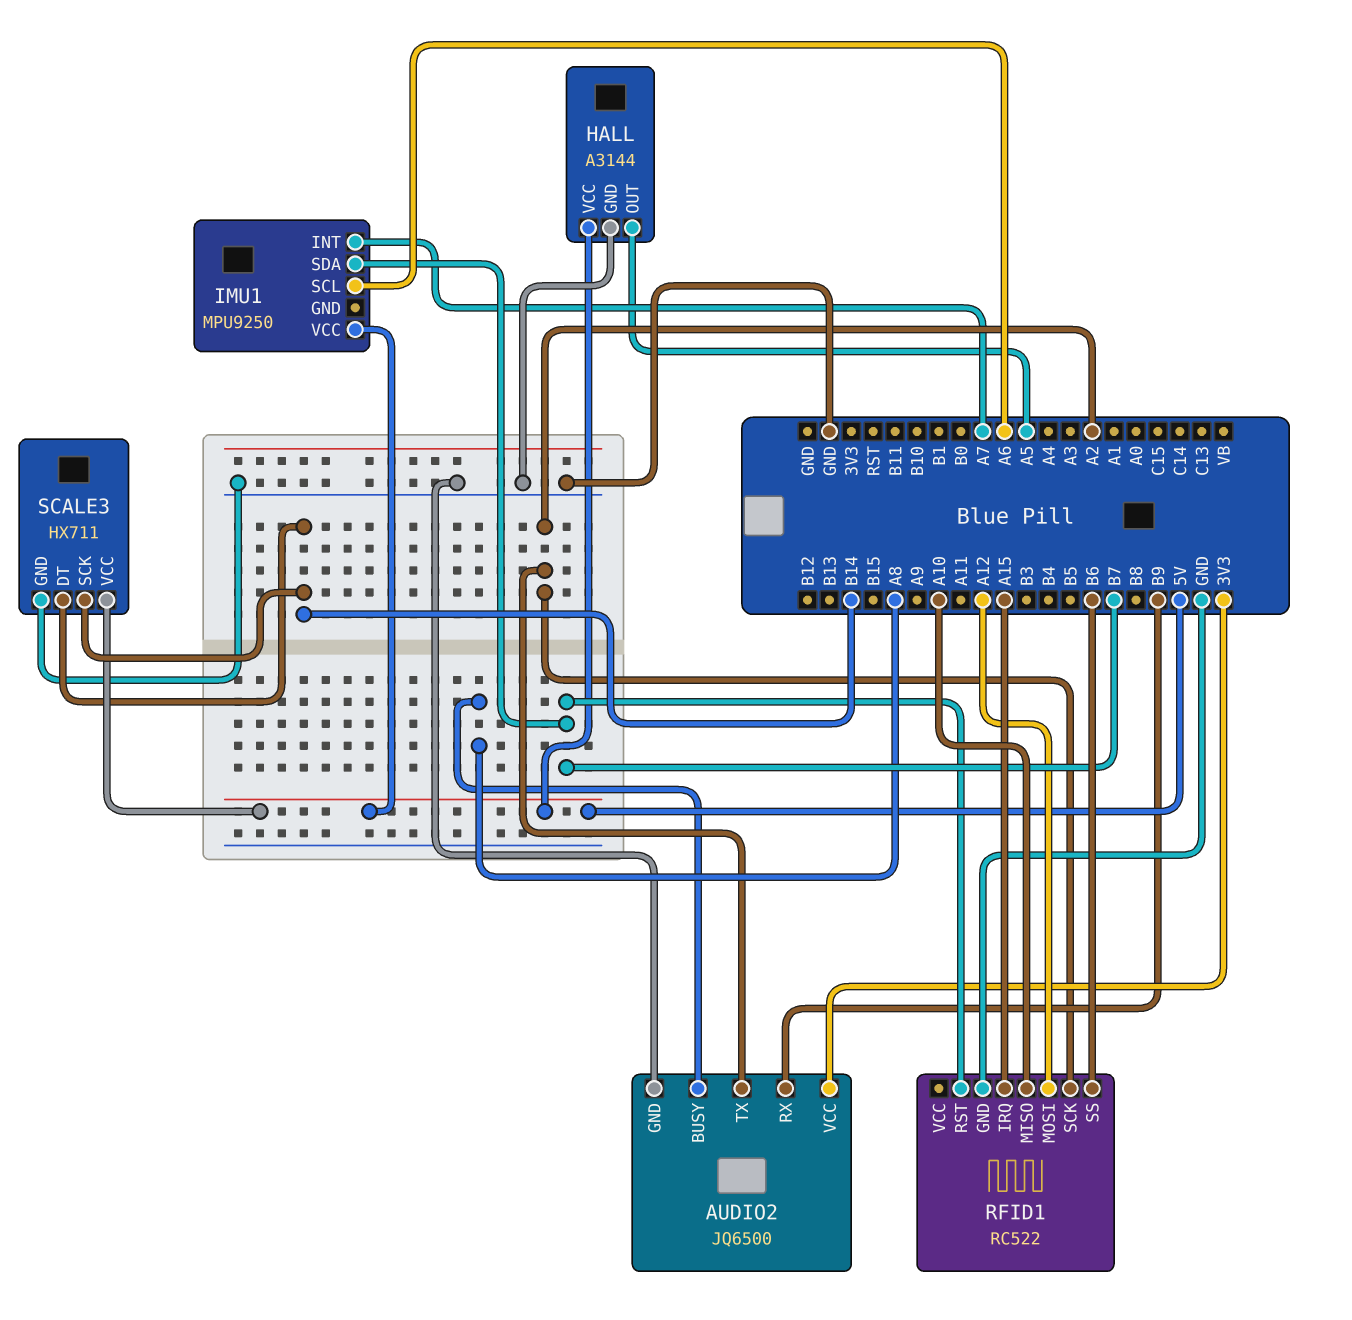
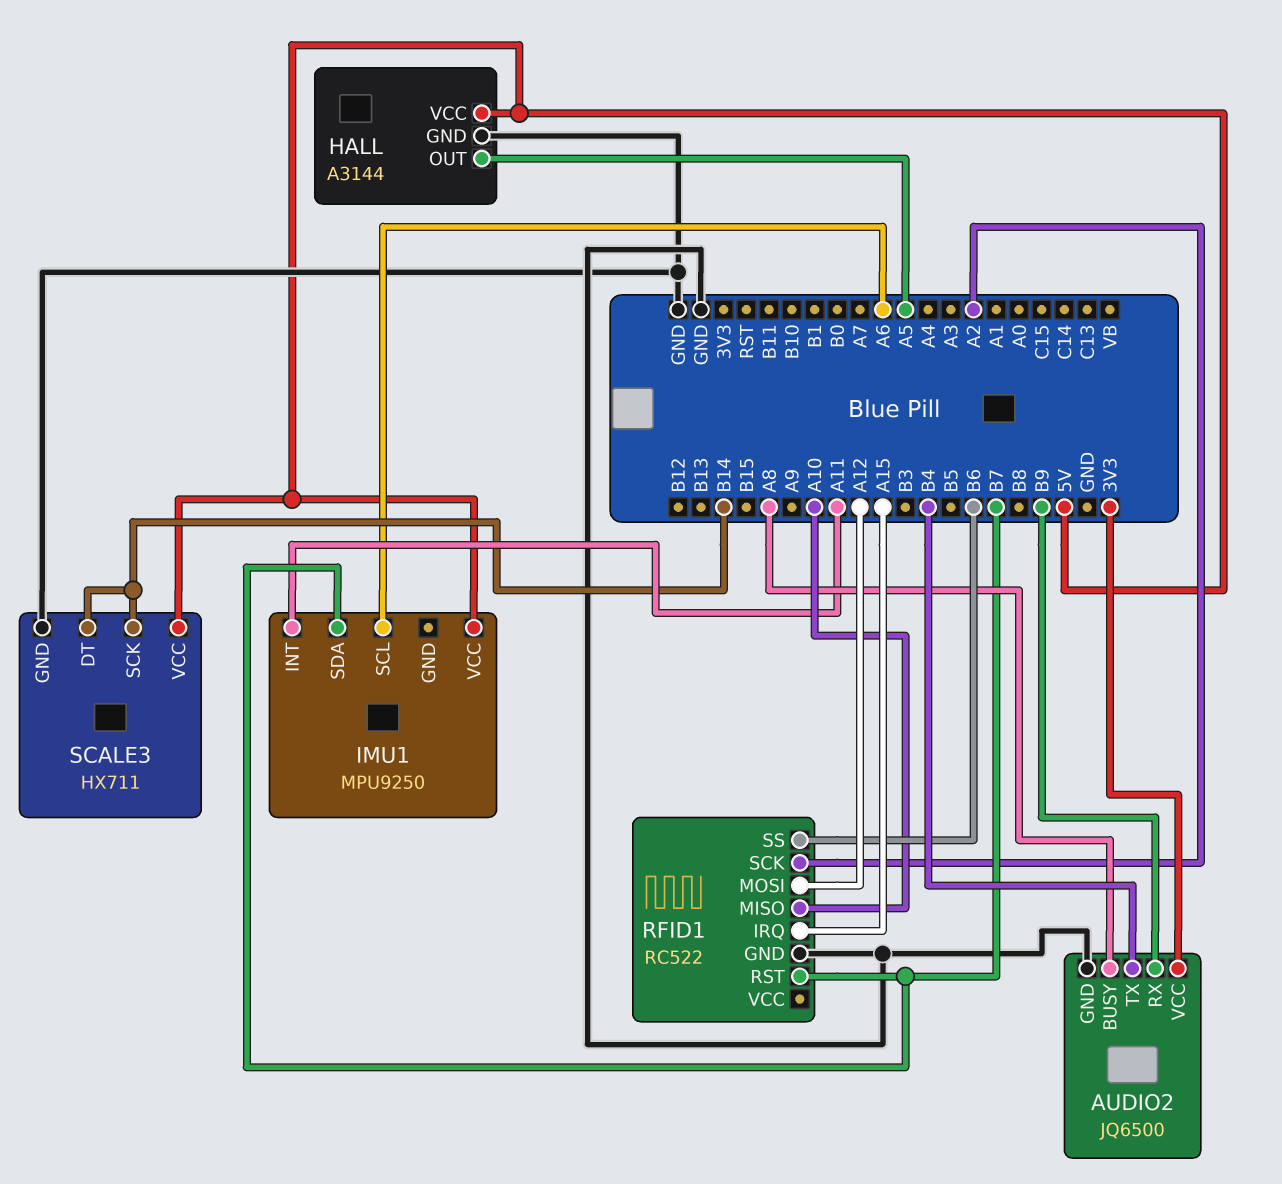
AUDIO2 pin TX: A2 -> B4
IMU1 pin INT: A7 -> A11

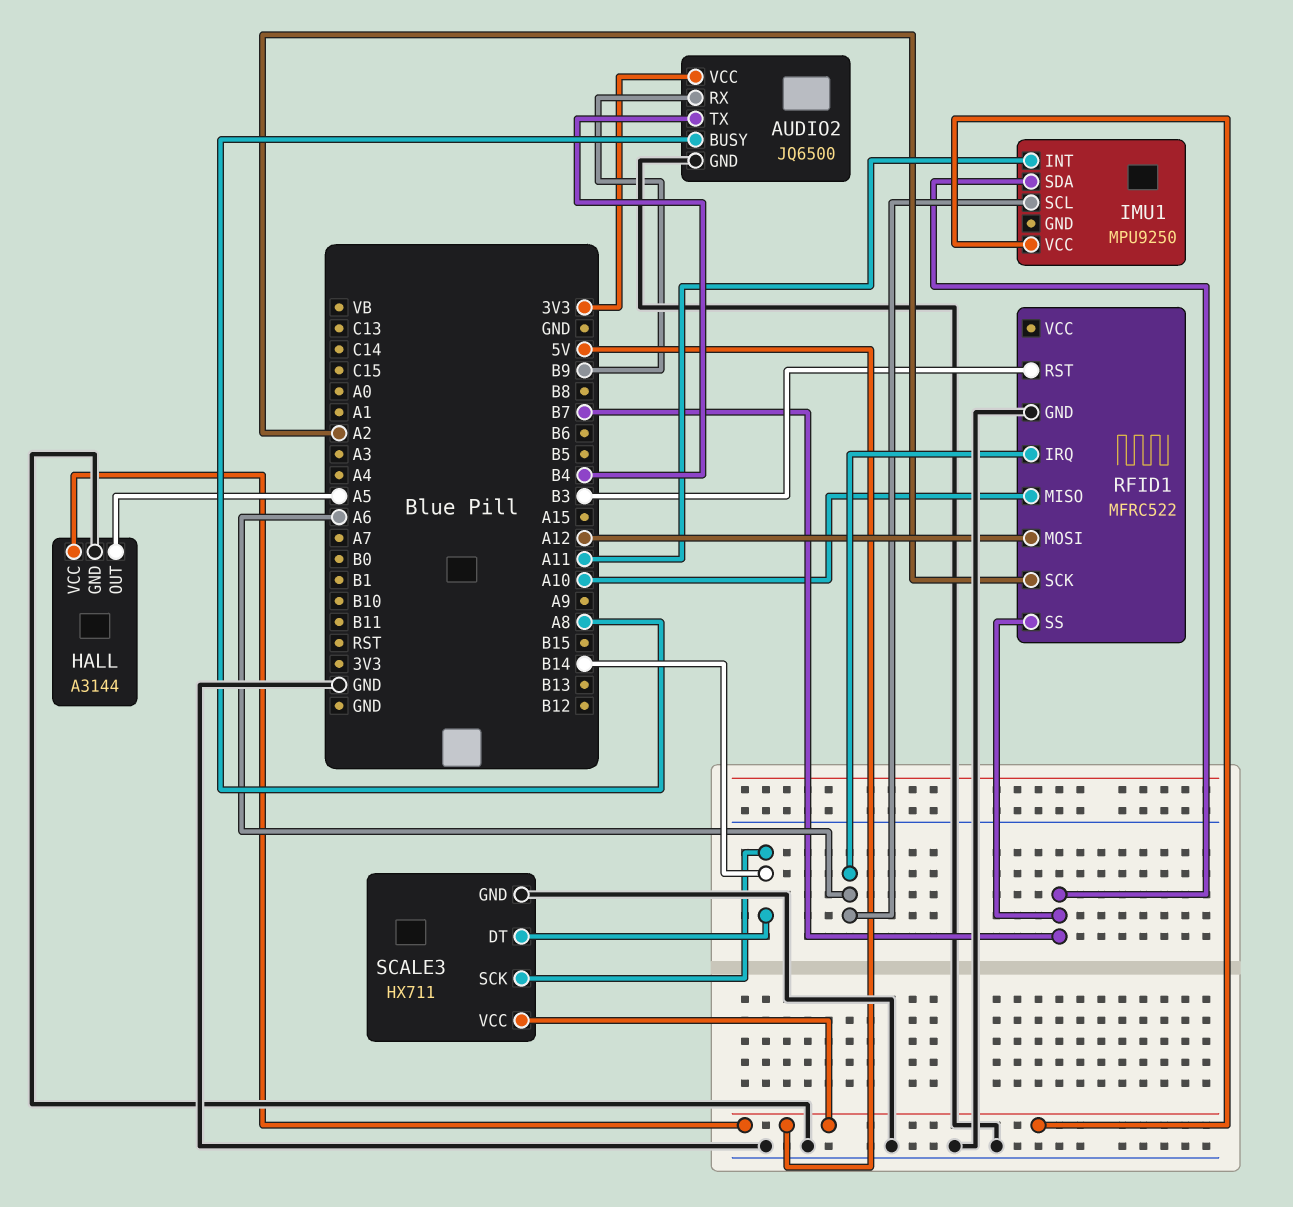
RFID1: RC522 -> MFRC522
RFID1 pin IRQ: A15 -> A6
RFID1 pin RST: B7 -> B3
RFID1 pin SS: B6 -> B7

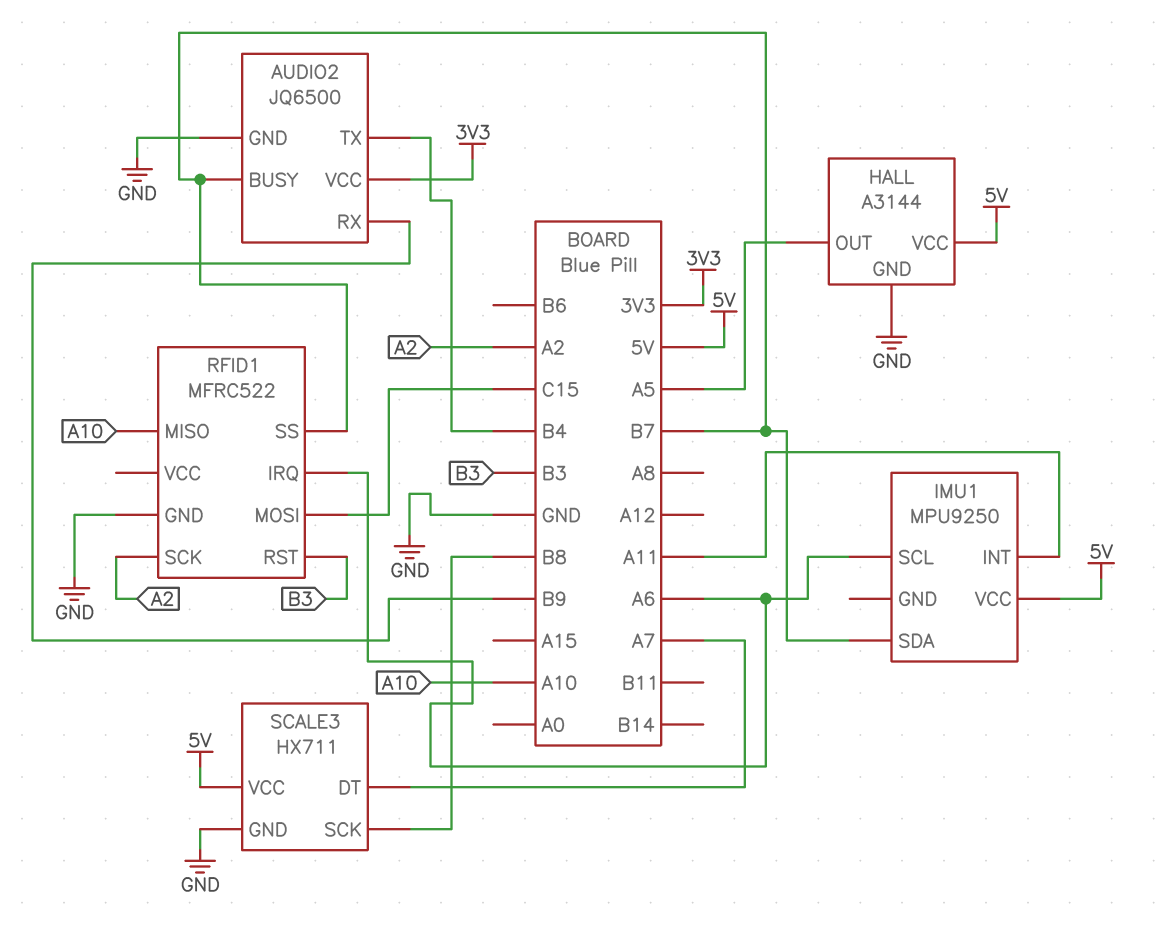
AUDIO2 pin BUSY: A8 -> B7
RFID1 pin MOSI: A12 -> C15
SCALE3 pin DT: B14 -> A7
SCALE3 pin SCK: B14 -> B8

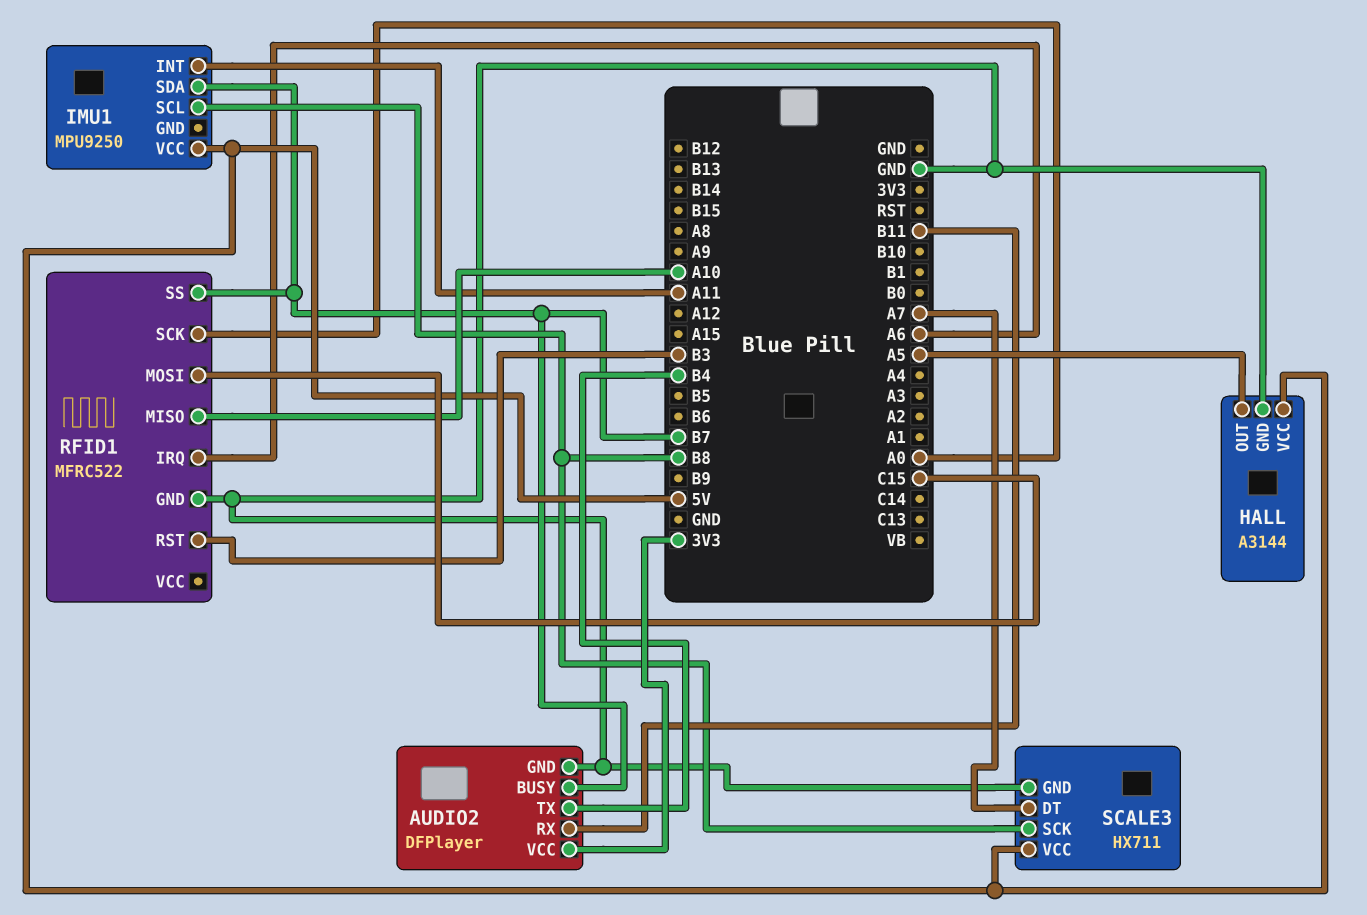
AUDIO2: JQ6500 -> DFPlayer
AUDIO2 pin RX: B9 -> B11
IMU1 pin SCL: A6 -> B8
RFID1 pin SCK: A2 -> A0

